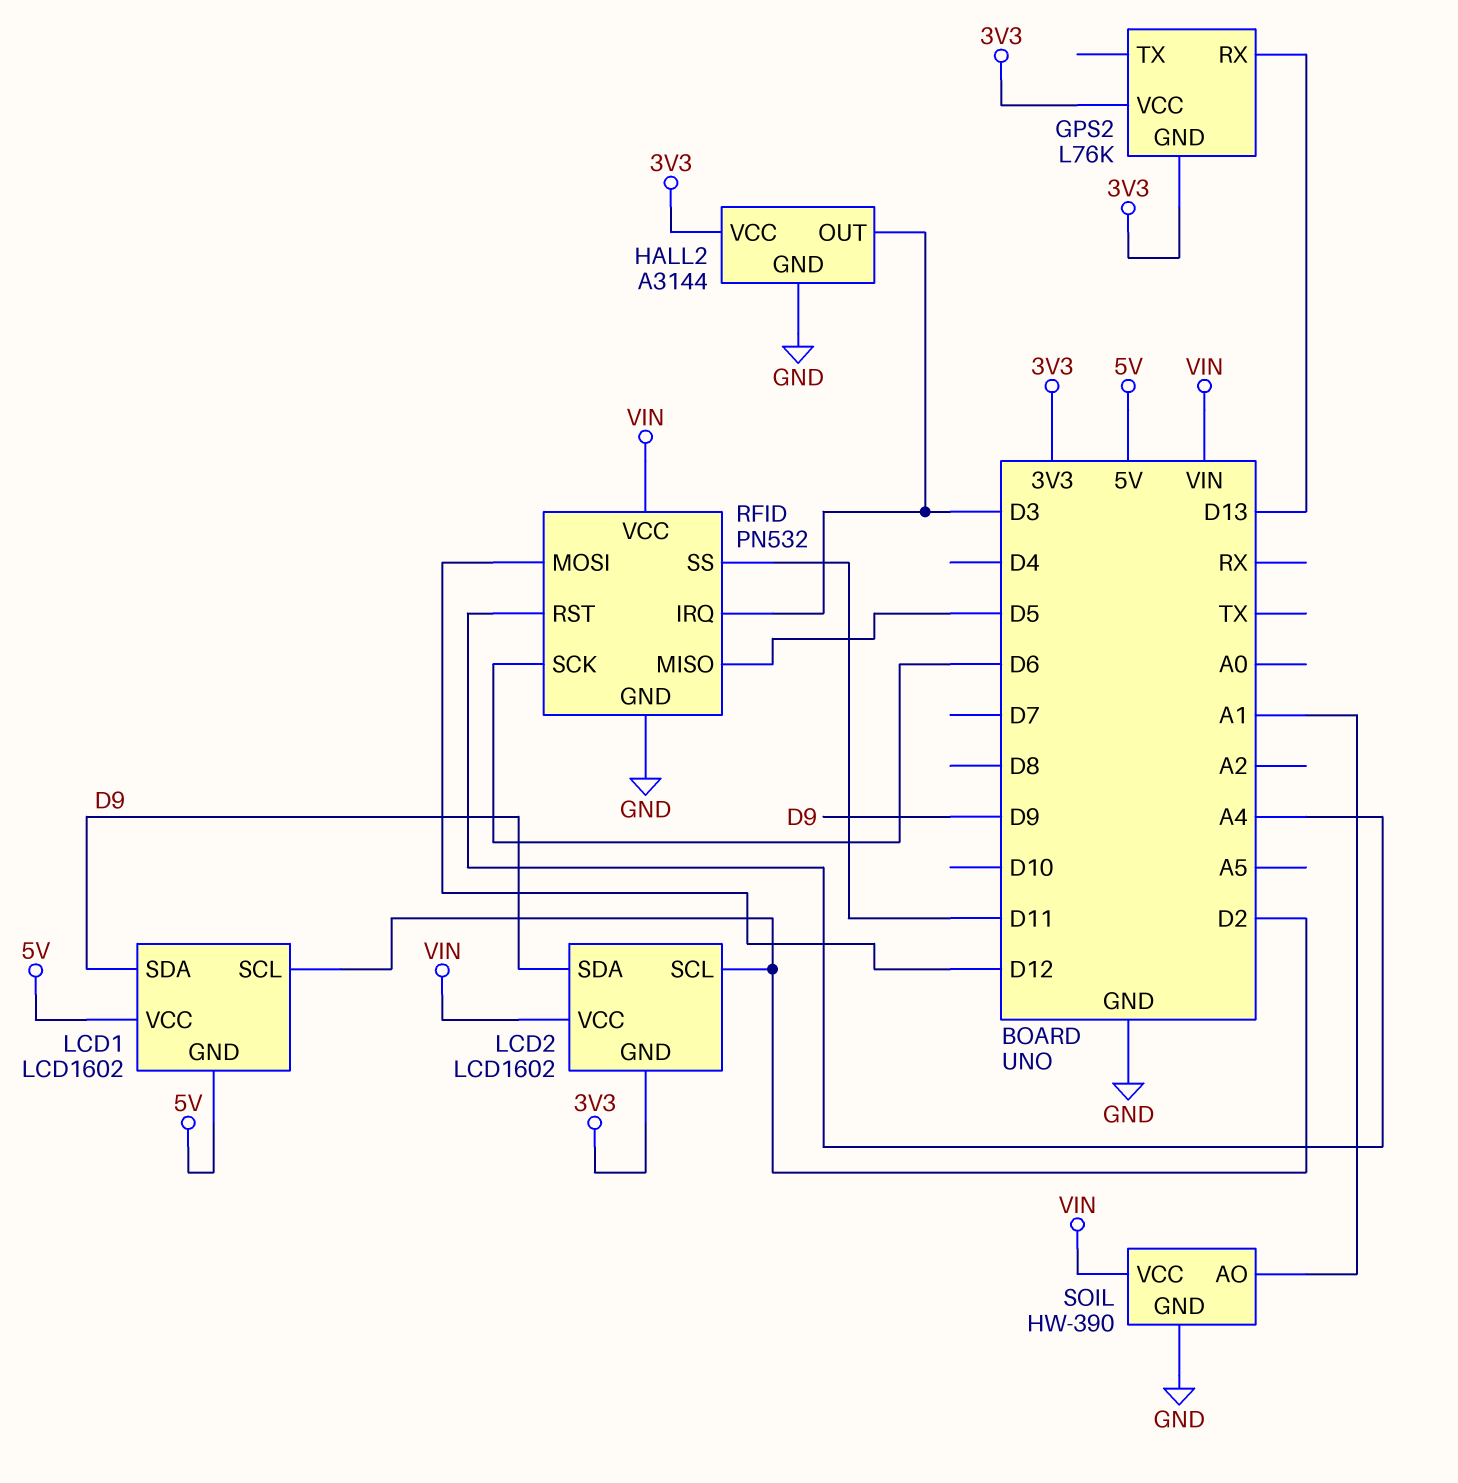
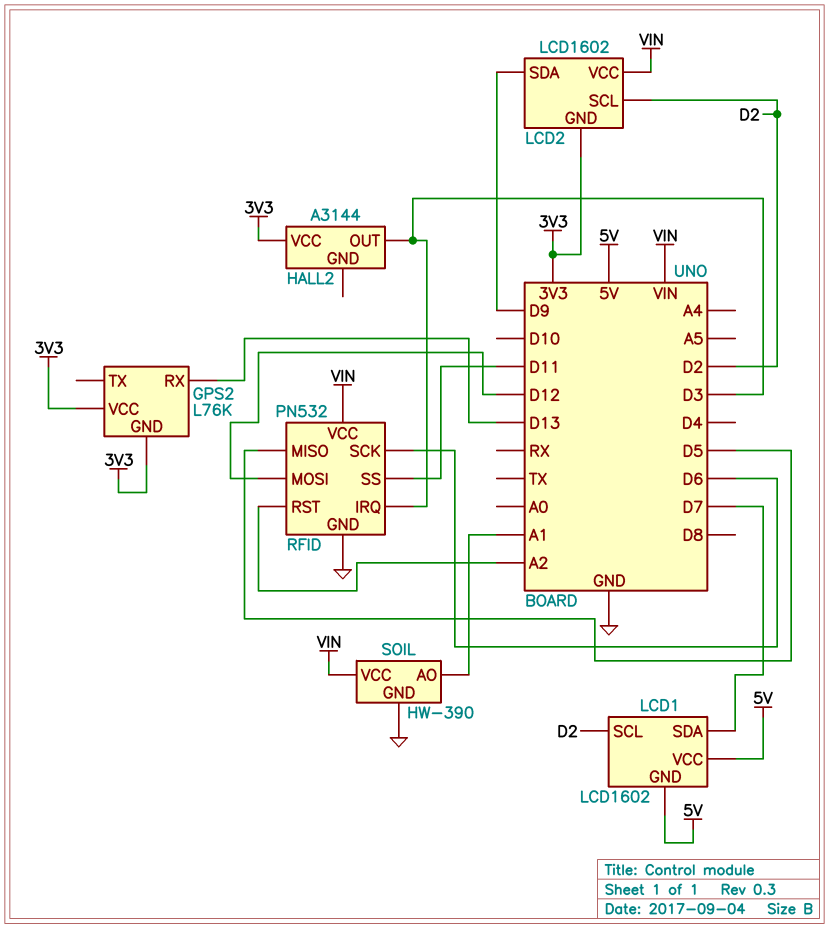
HALL2 pin GND: GND -> none
LCD1 pin SDA: D9 -> D7
RFID pin RST: A4 -> A2

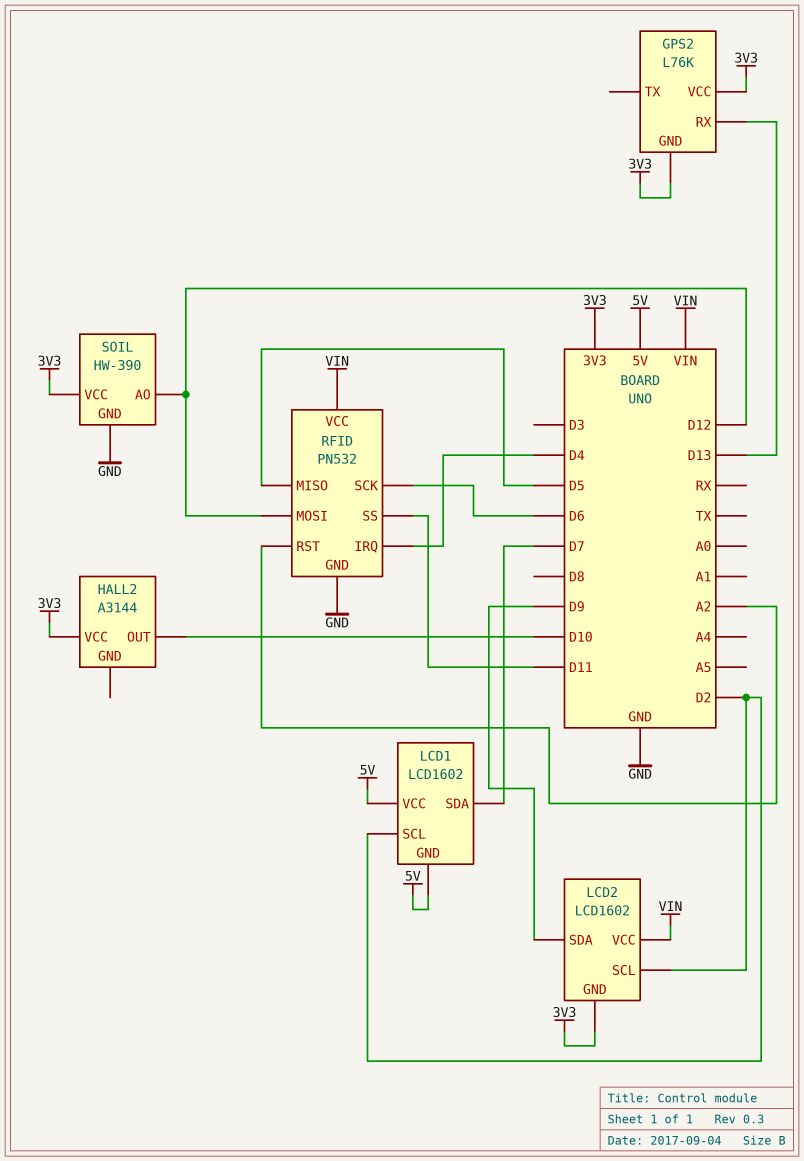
HALL2 pin OUT: D3 -> D10
RFID pin IRQ: D3 -> D4
SOIL pin AO: A1 -> D12
SOIL pin VCC: VIN -> 3V3

